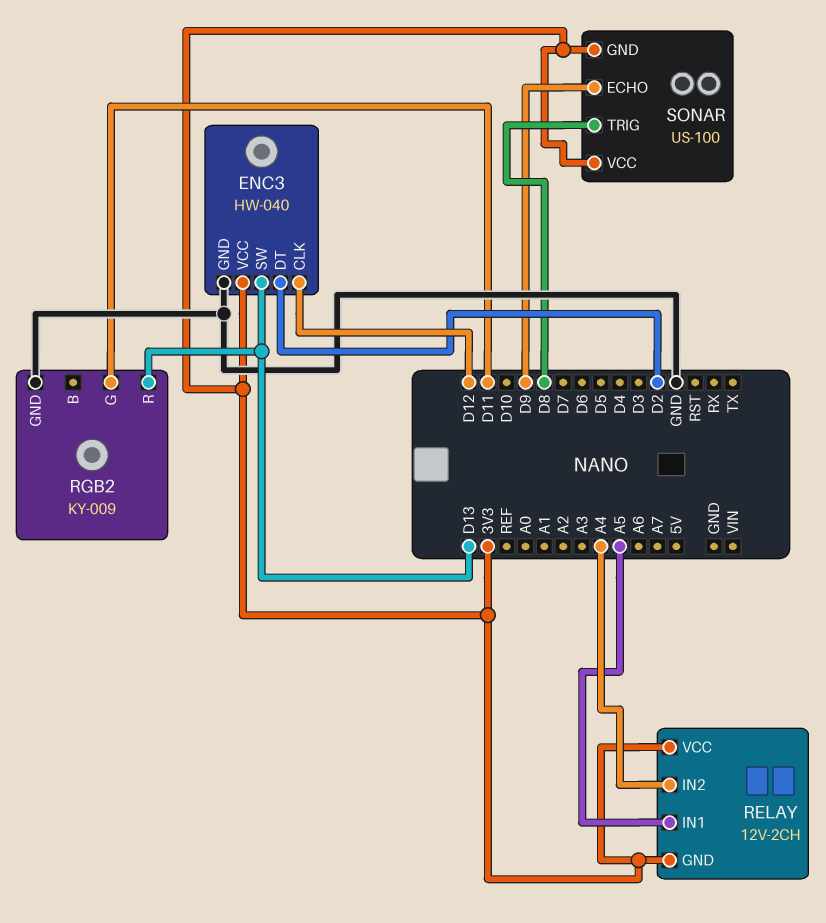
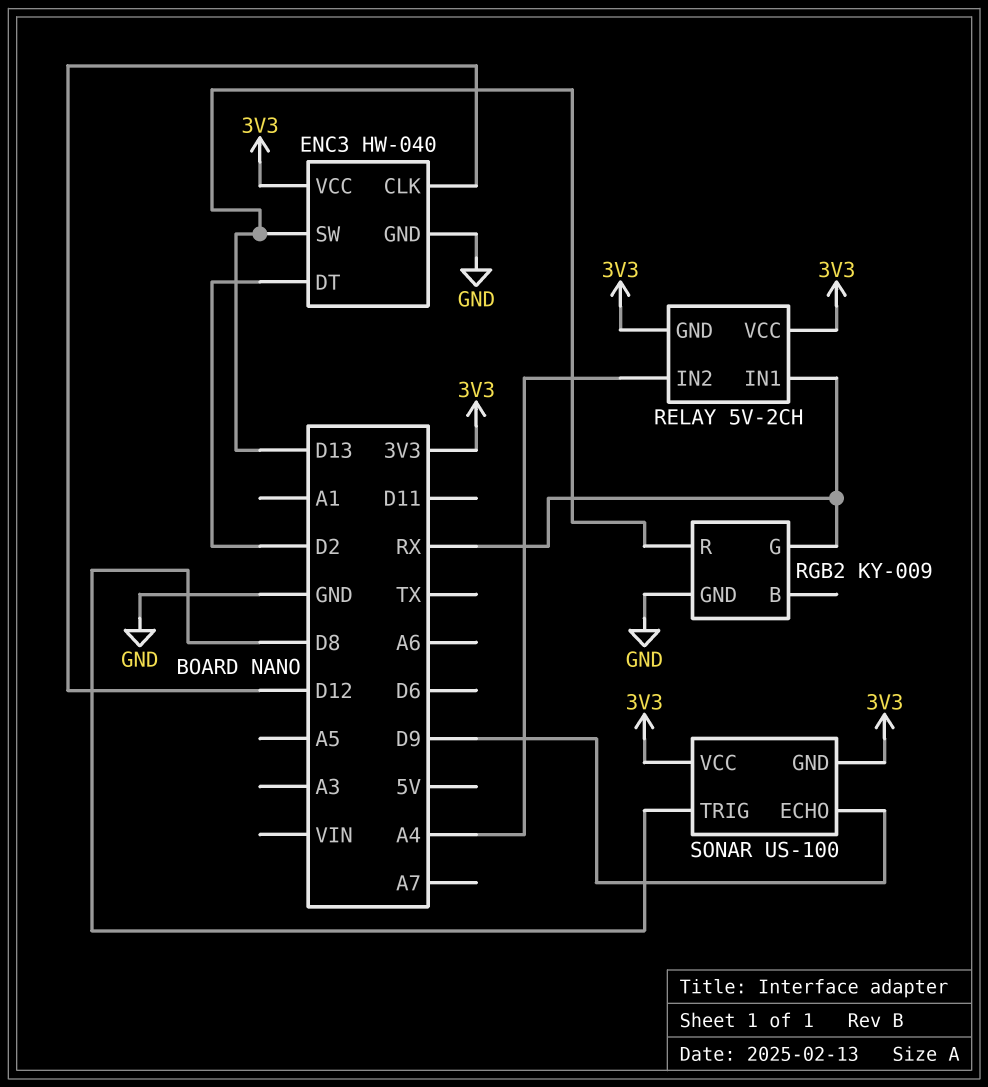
RELAY: 12V-2CH -> 5V-2CH
RELAY pin IN1: A5 -> RX
RGB2 pin G: D11 -> RX

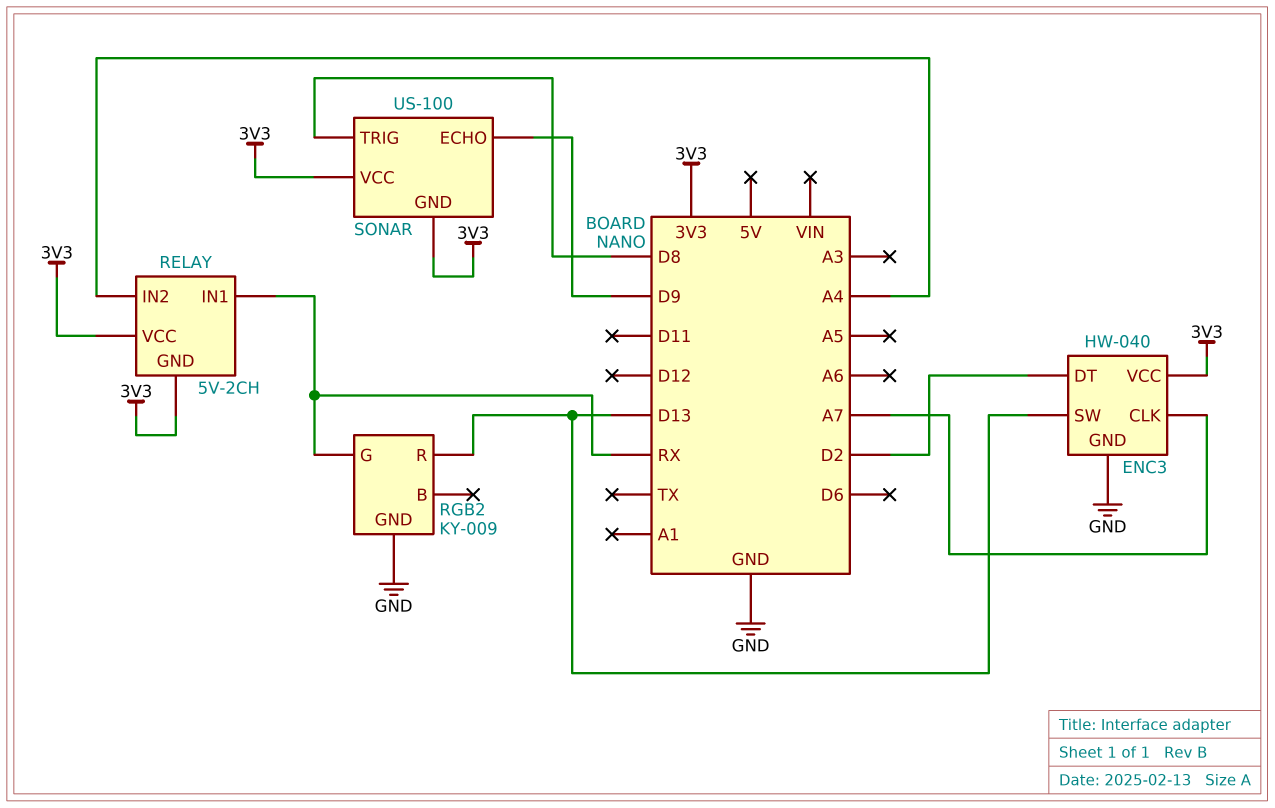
ENC3 pin CLK: D12 -> A7

